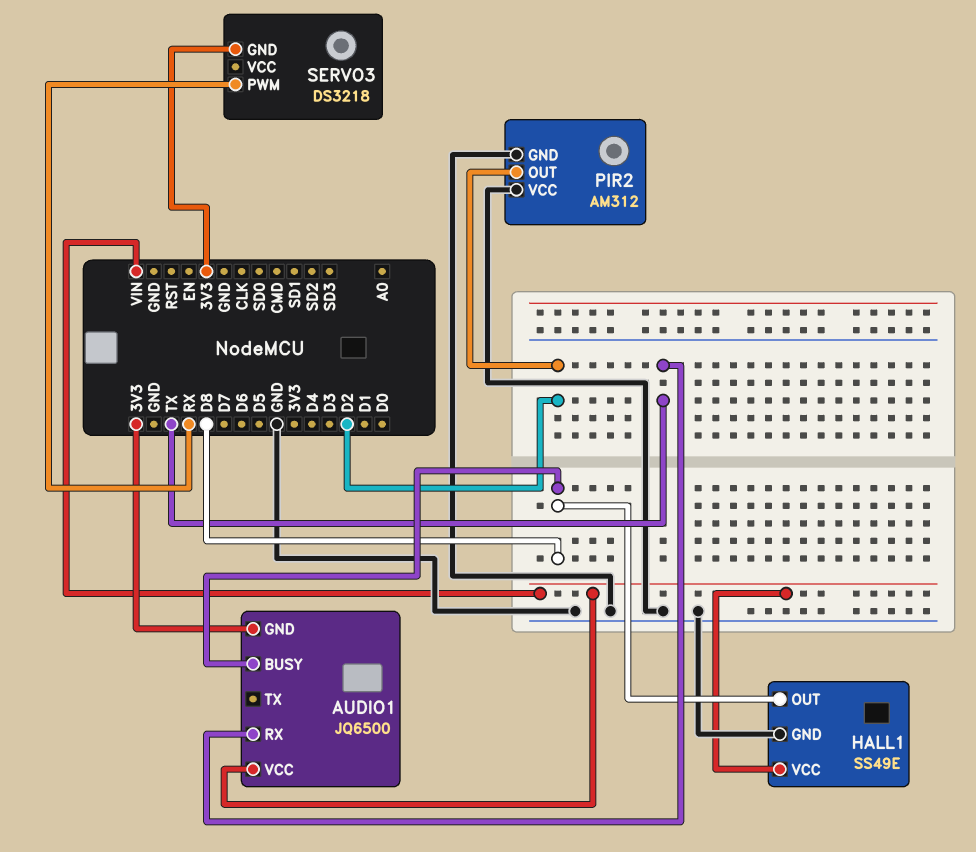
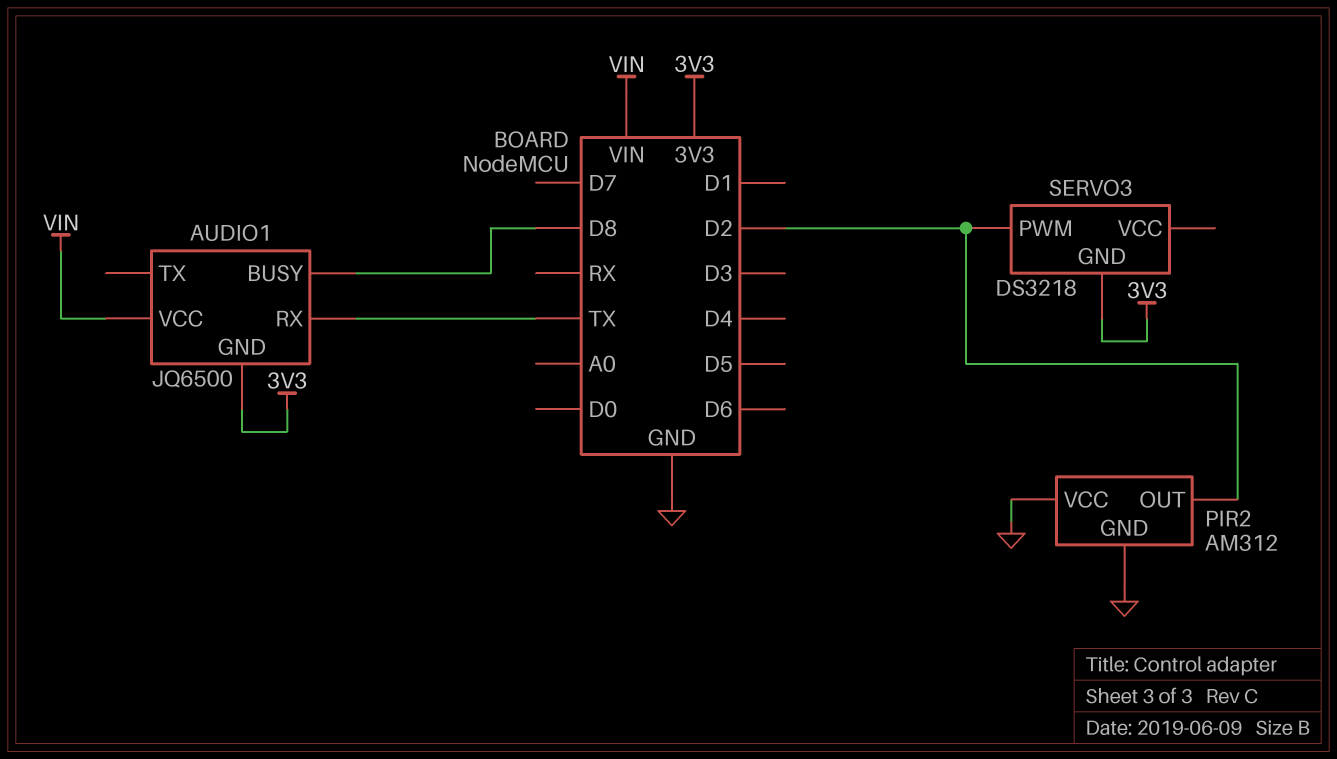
HALL1: SS49E -> none
HALL1 pin GND: GND -> none
HALL1 pin OUT: D8 -> none
HALL1 pin VCC: VIN -> none
SERVO3 pin PWM: RX -> D2

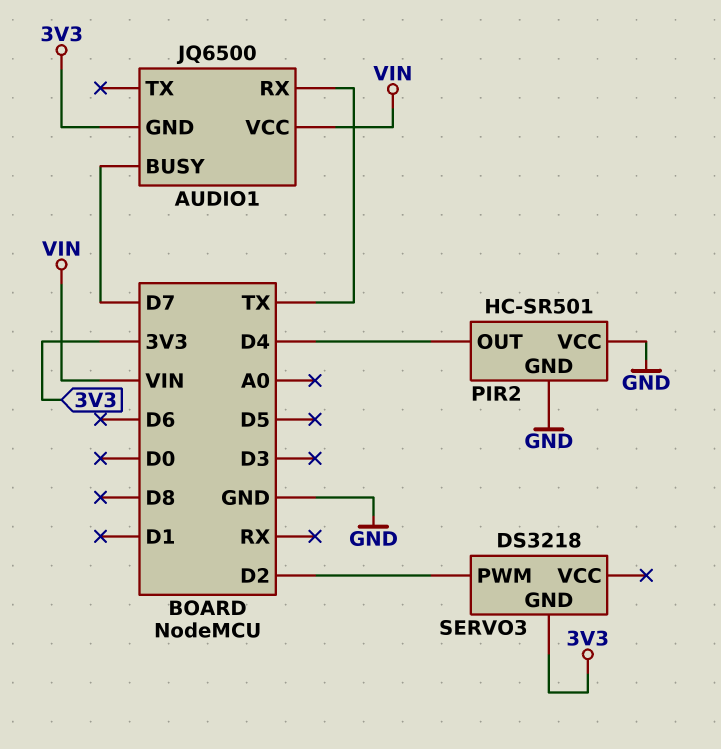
AUDIO1 pin BUSY: D8 -> D7
PIR2: AM312 -> HC-SR501
PIR2 pin OUT: D2 -> D4

